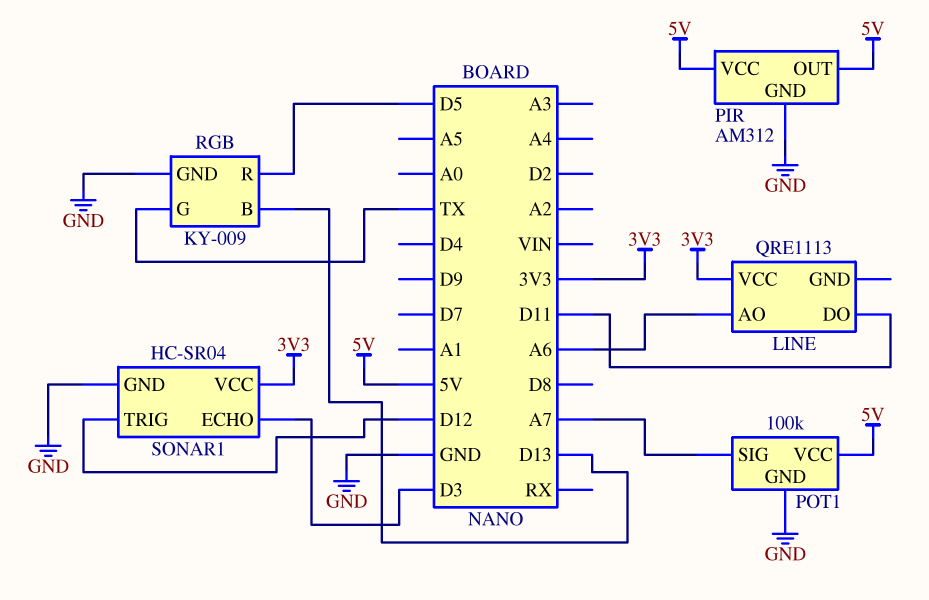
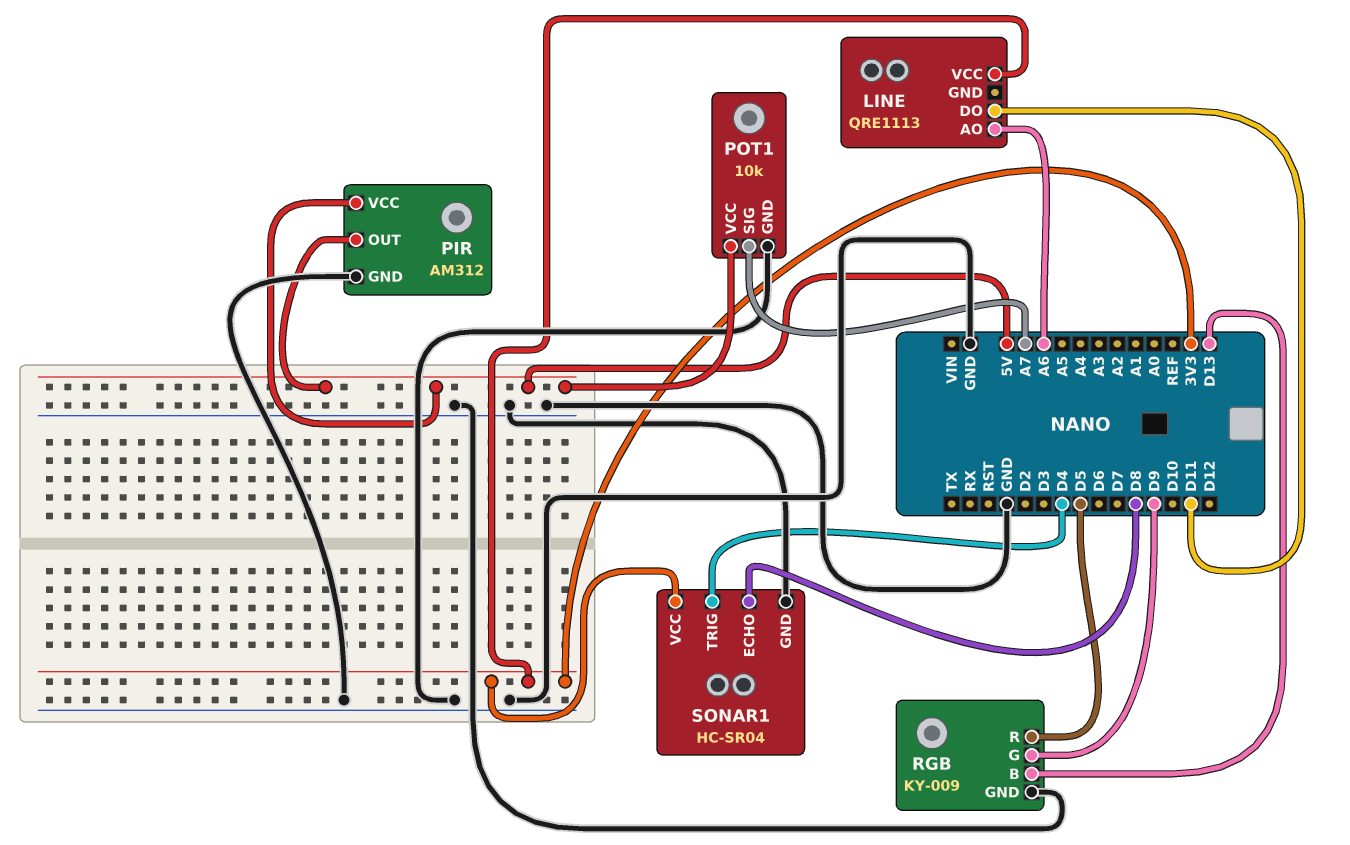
POT1: 100k -> 10k
RGB pin G: TX -> D9
SONAR1 pin ECHO: D3 -> D8
SONAR1 pin TRIG: D12 -> D4

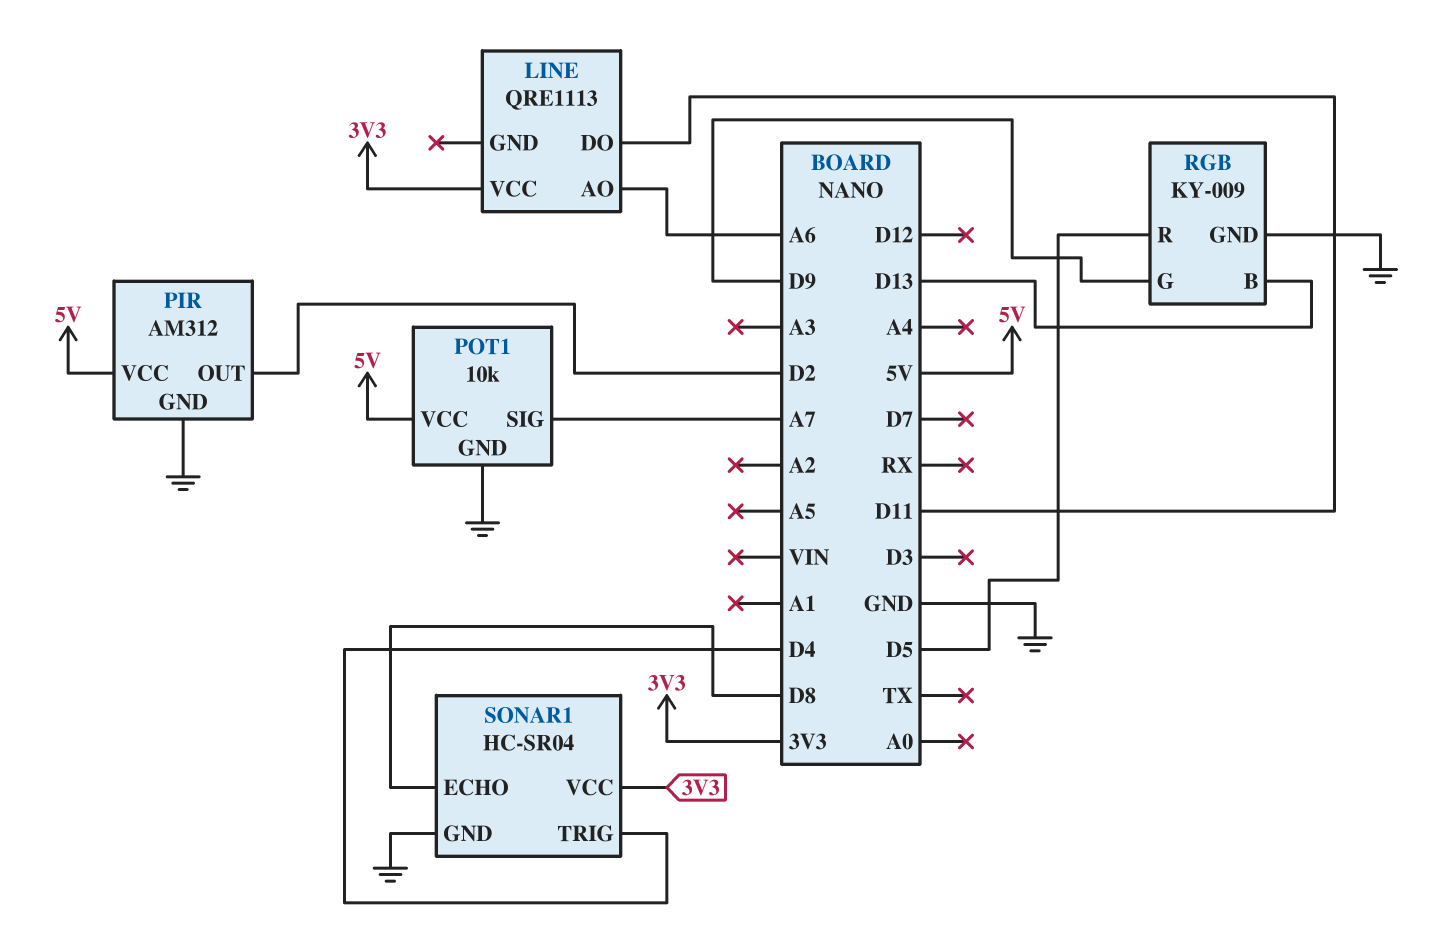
PIR pin OUT: 5V -> D2

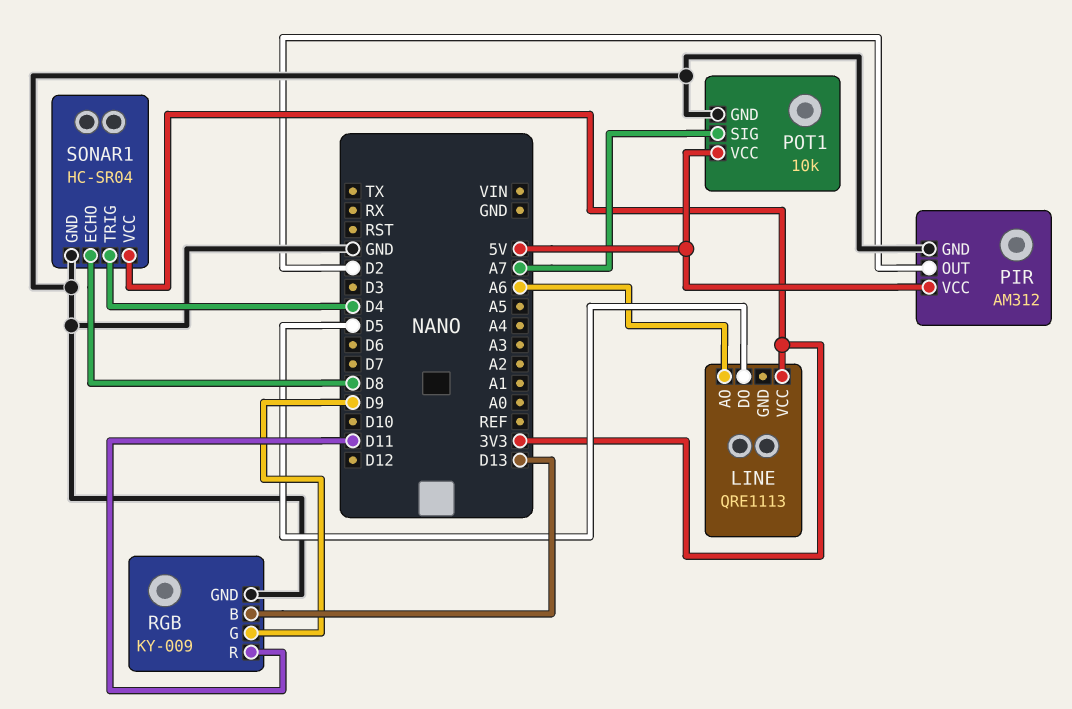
LINE pin DO: D11 -> D5
RGB pin R: D5 -> D11

